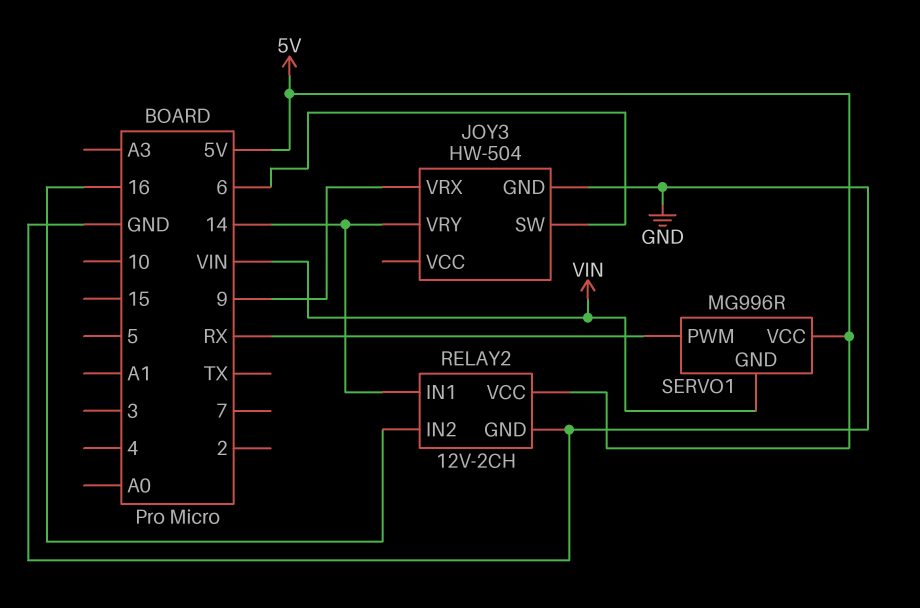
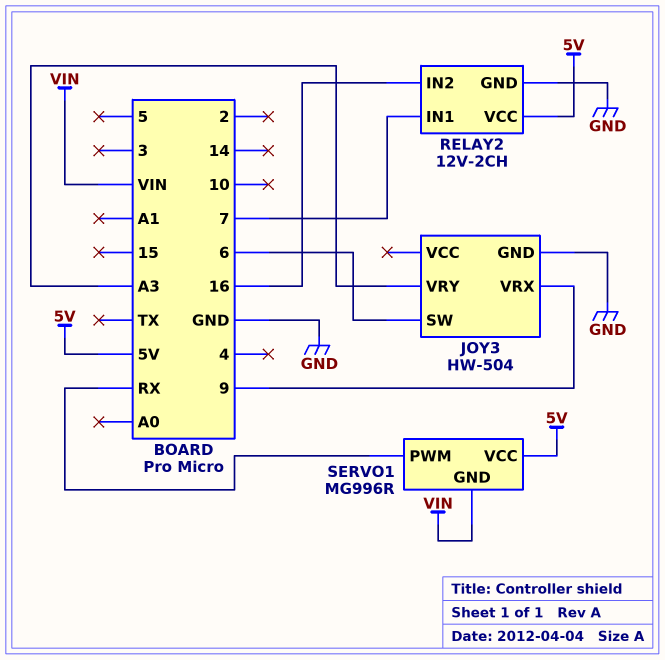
JOY3 pin VRY: 14 -> A3
RELAY2 pin IN1: 14 -> 7

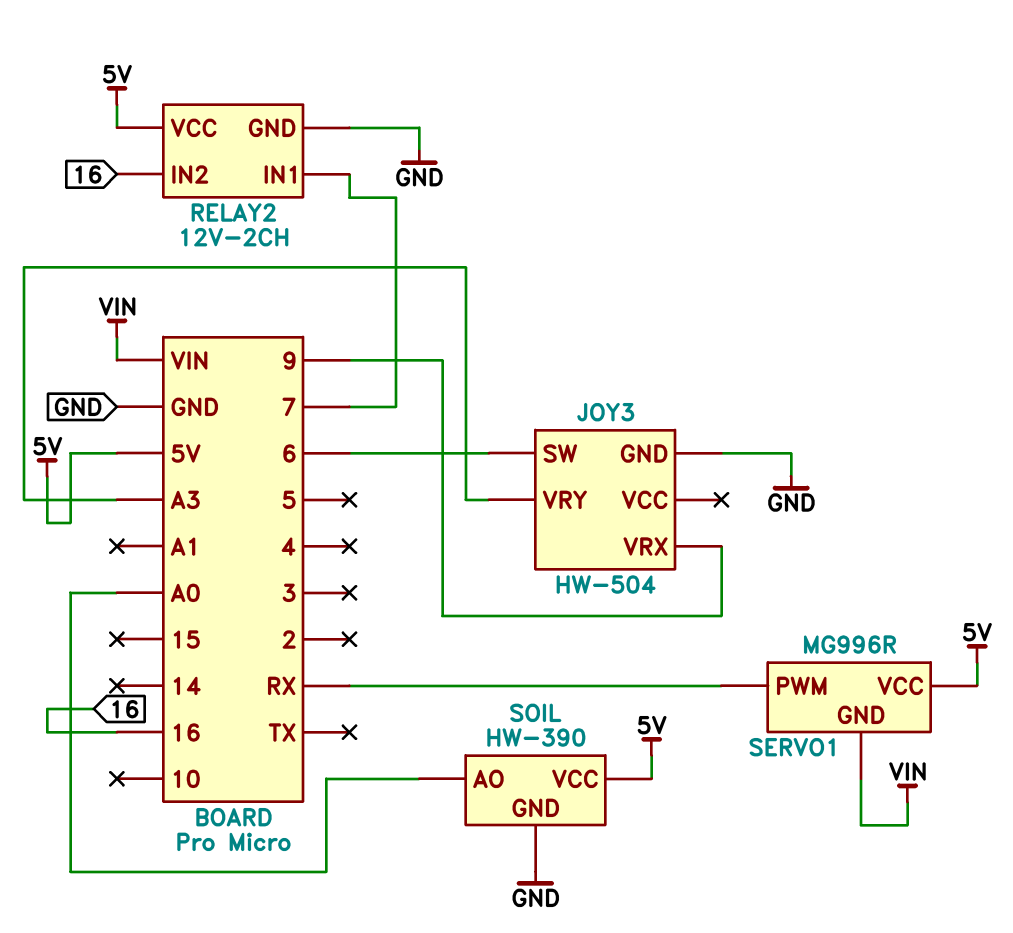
SOIL: none -> HW-390
SOIL pin AO: none -> A0
SOIL pin GND: none -> GND
SOIL pin VCC: none -> 5V

